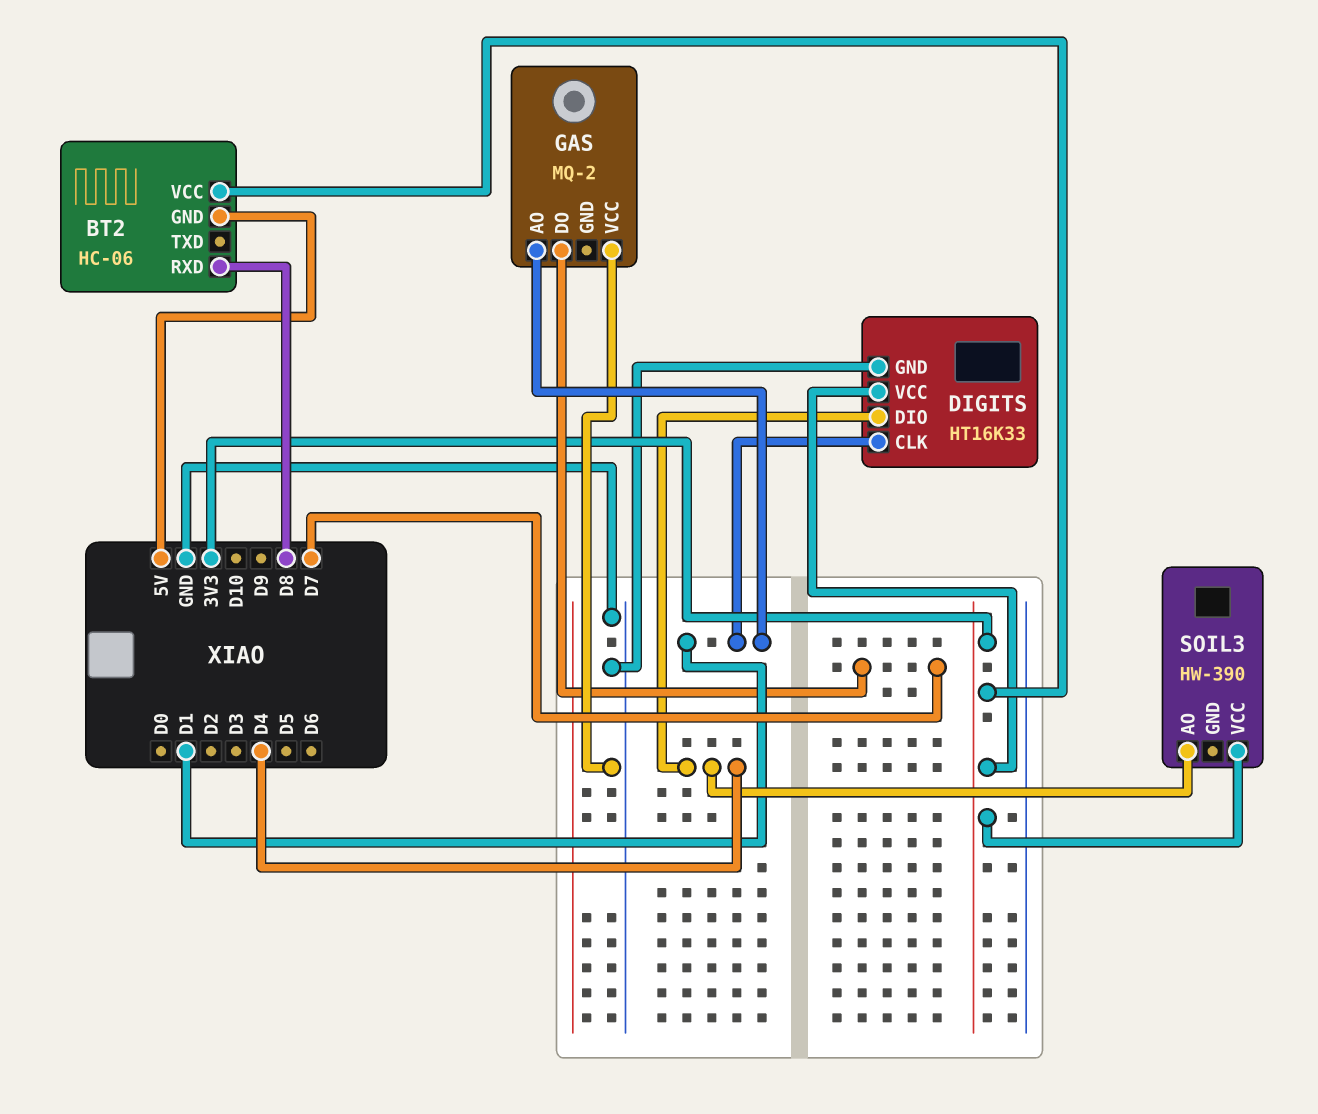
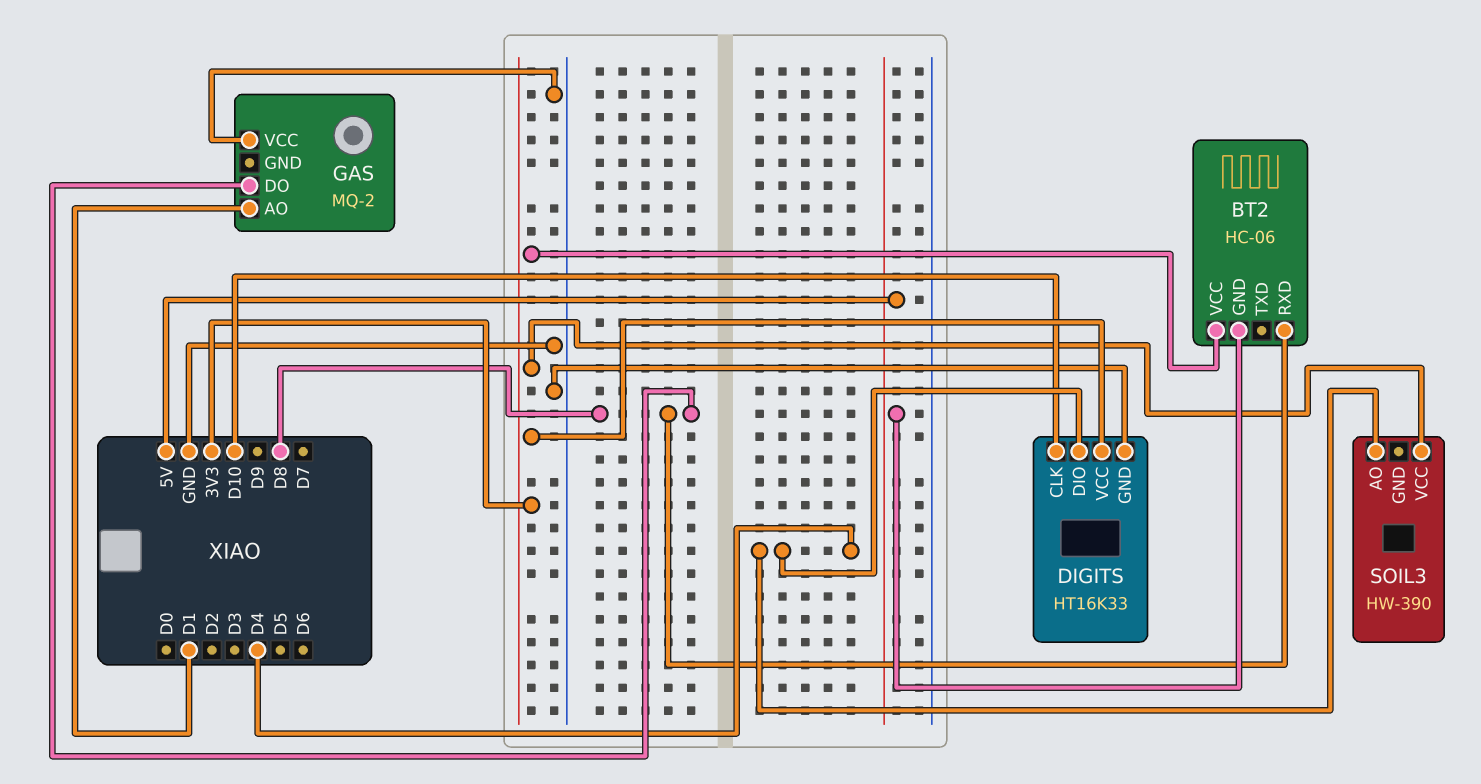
DIGITS pin CLK: D1 -> D10
GAS pin DO: D7 -> D8

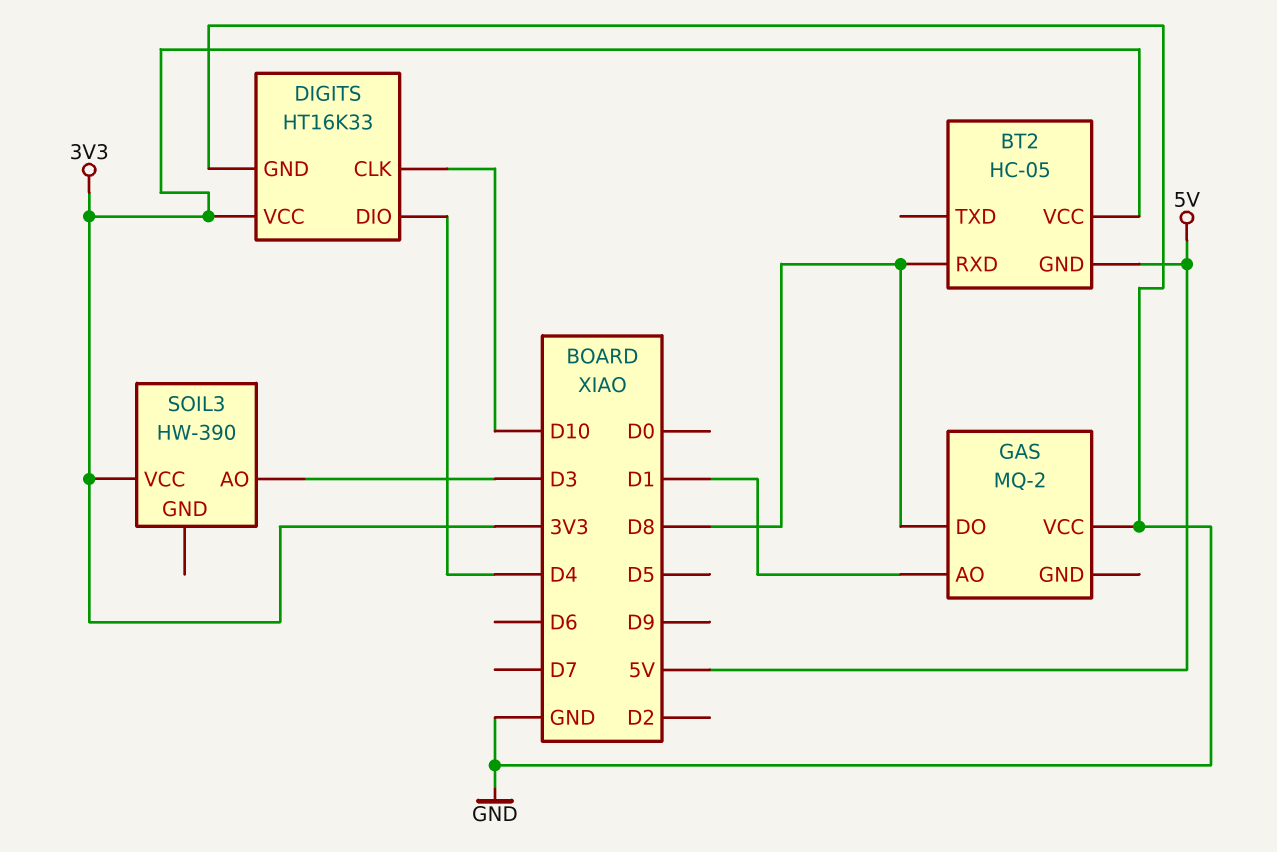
BT2: HC-06 -> HC-05
SOIL3 pin AO: D4 -> D3

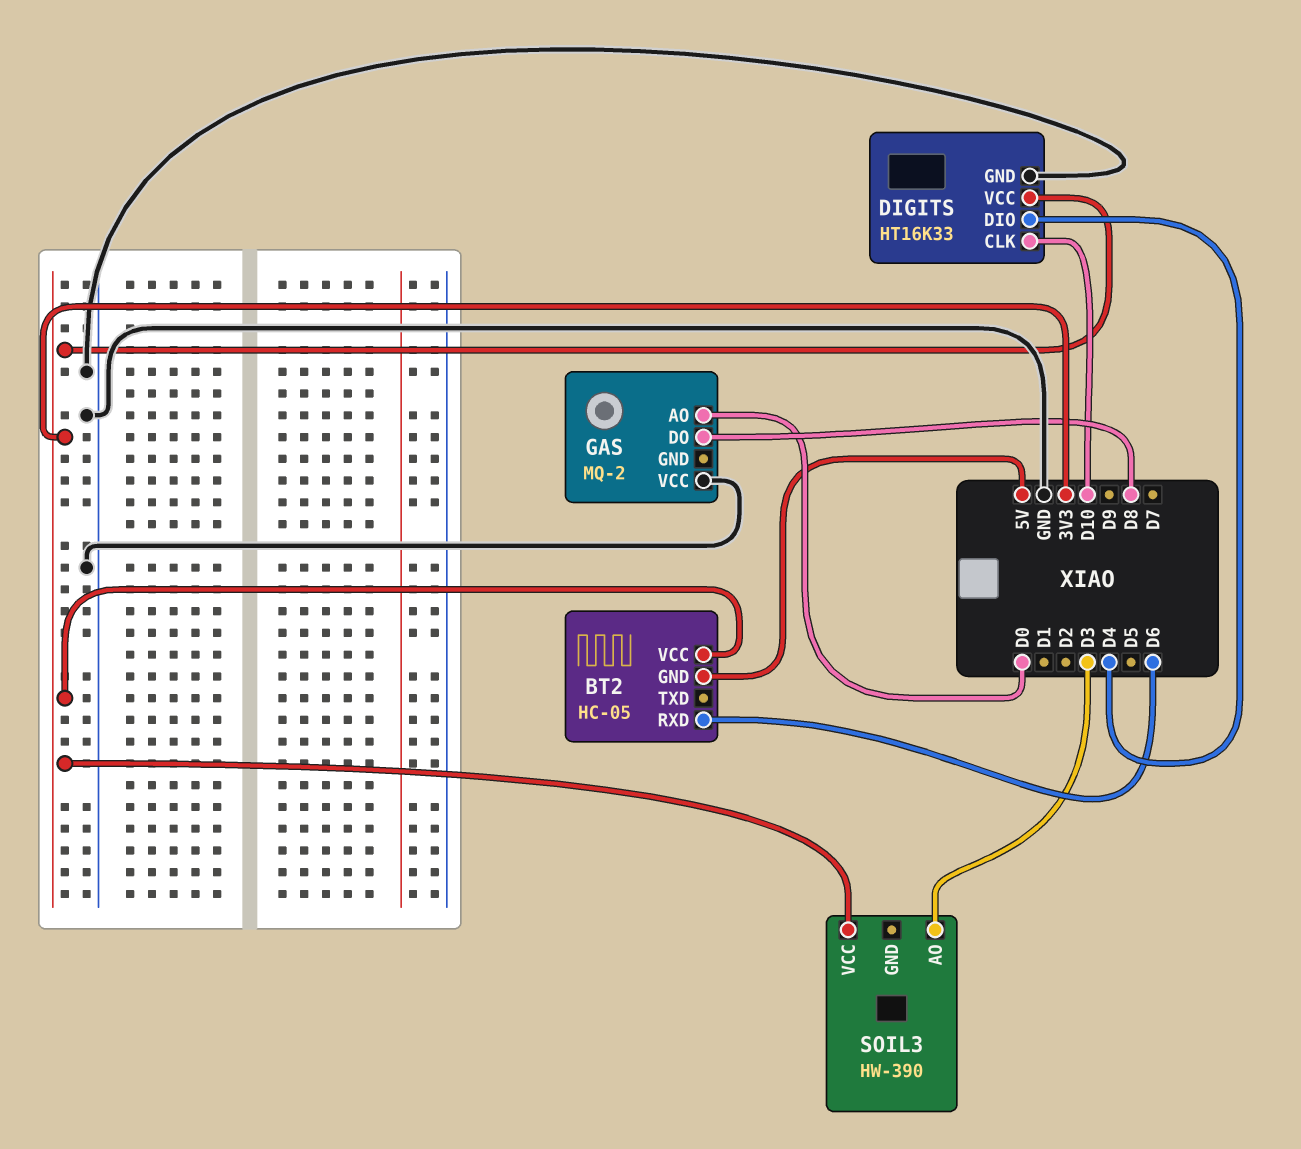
BT2 pin RXD: D8 -> D6
GAS pin AO: D1 -> D0

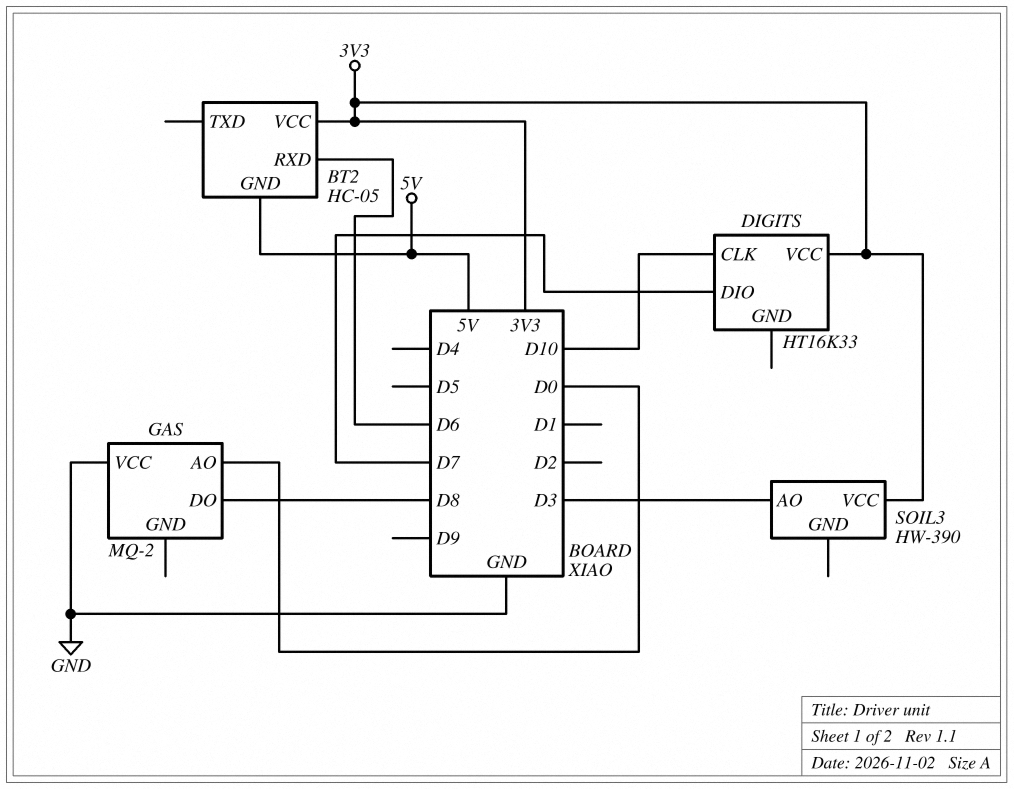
DIGITS pin DIO: D4 -> D7
DIGITS pin GND: GND -> none

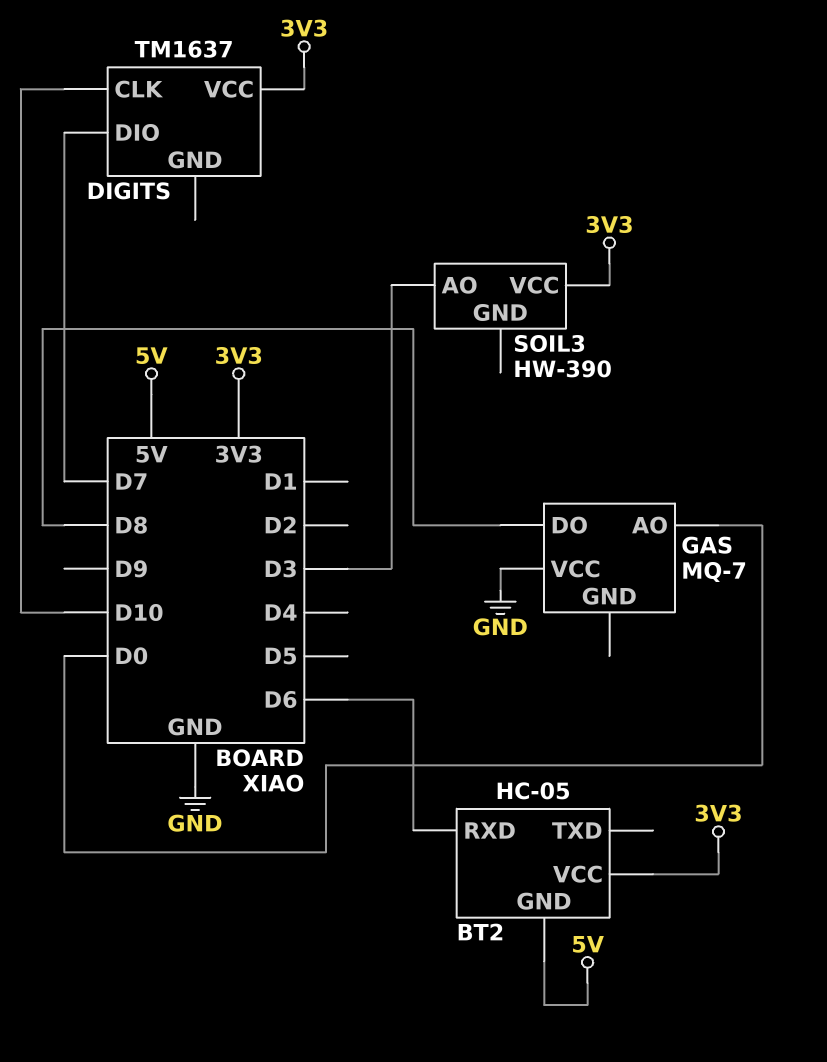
DIGITS: HT16K33 -> TM1637
GAS: MQ-2 -> MQ-7

